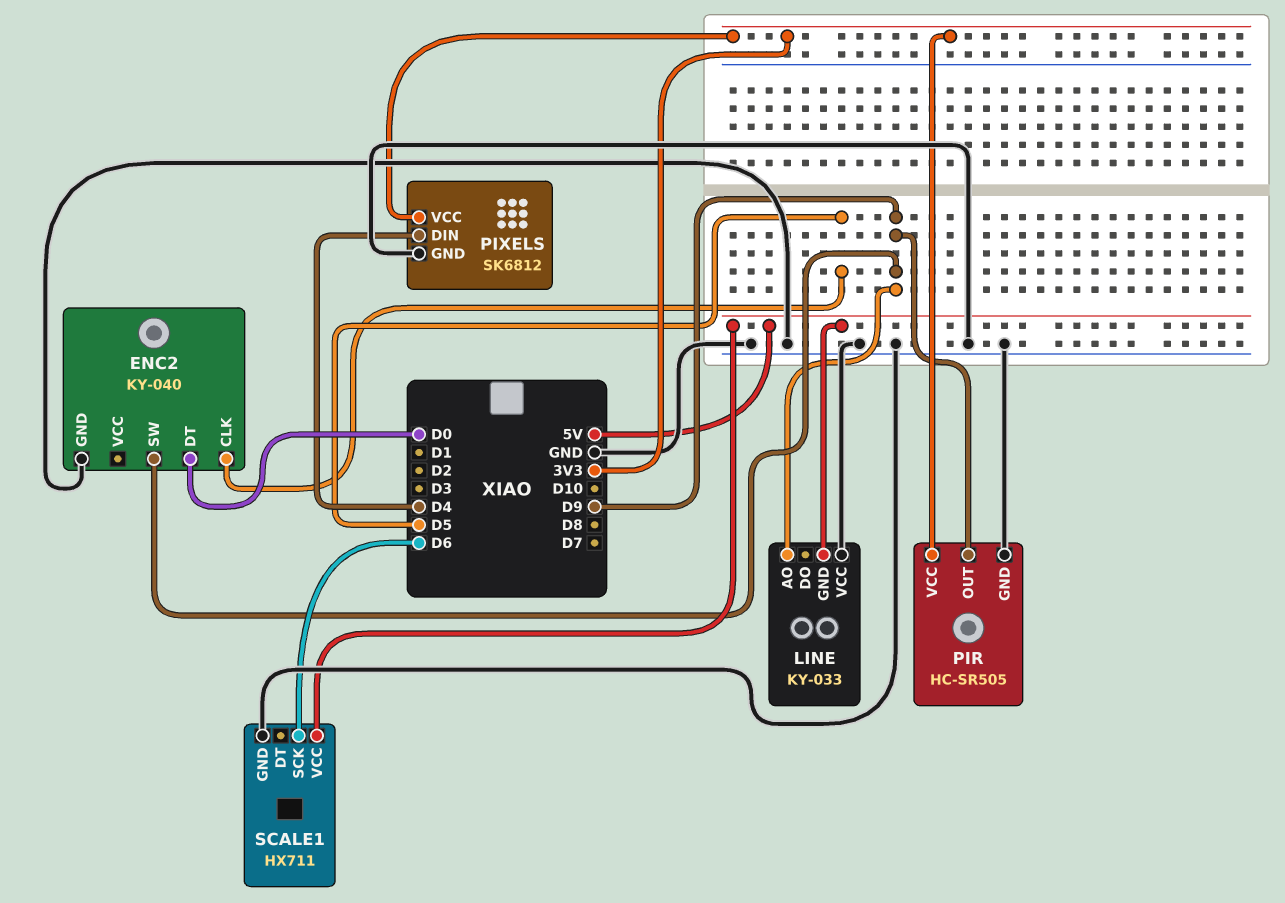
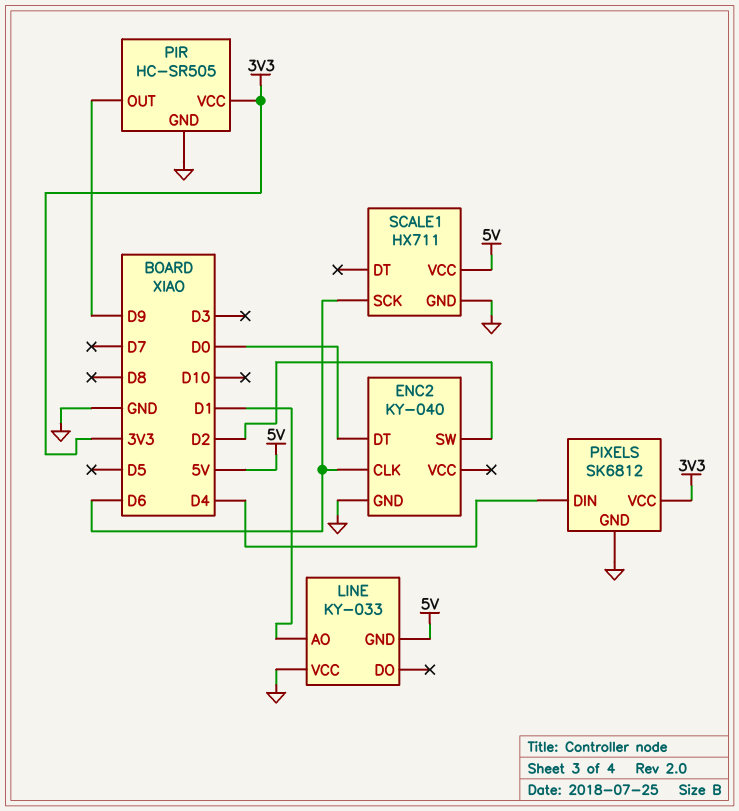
ENC2 pin CLK: D5 -> D6
ENC2 pin SW: D9 -> D2
LINE pin AO: D9 -> D1

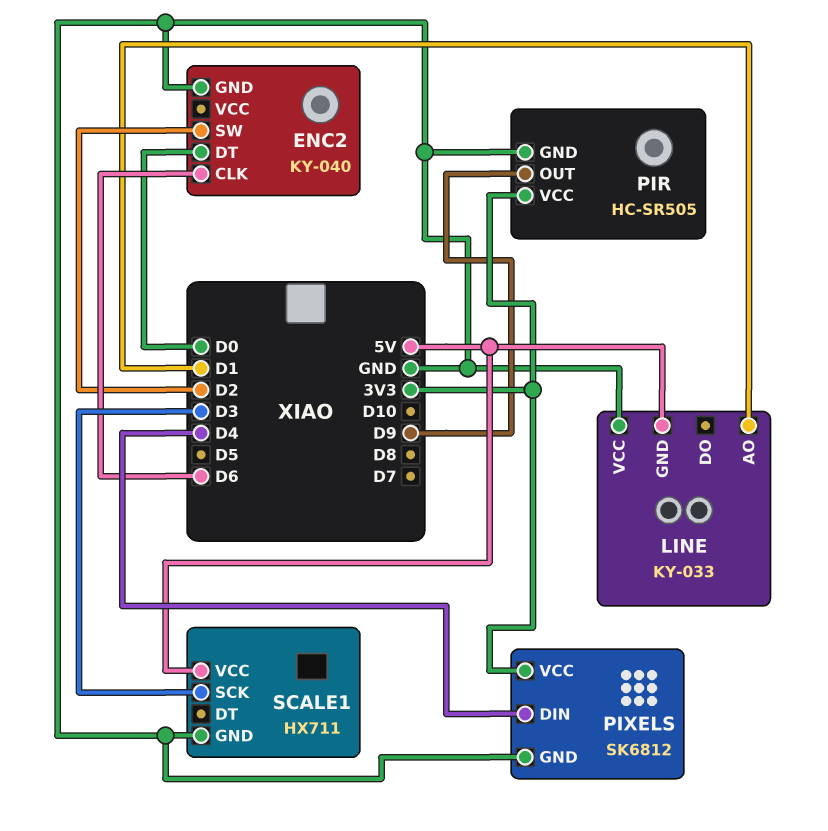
SCALE1 pin SCK: D6 -> D3

